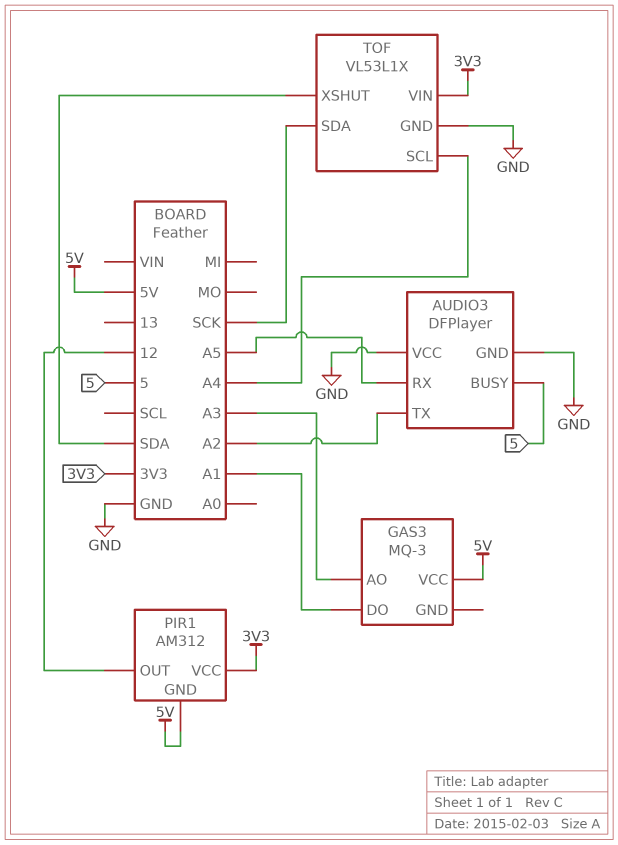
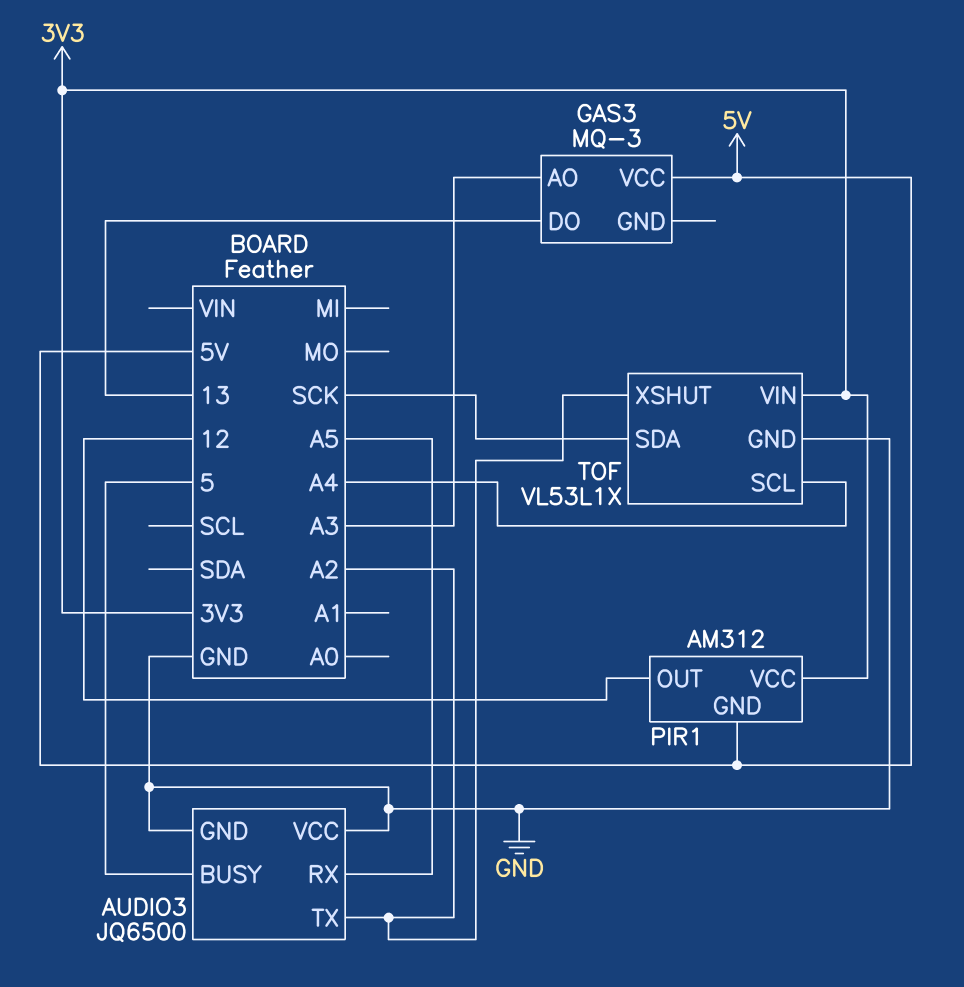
AUDIO3: DFPlayer -> JQ6500
GAS3 pin DO: A1 -> 13
TOF pin XSHUT: SDA -> A2

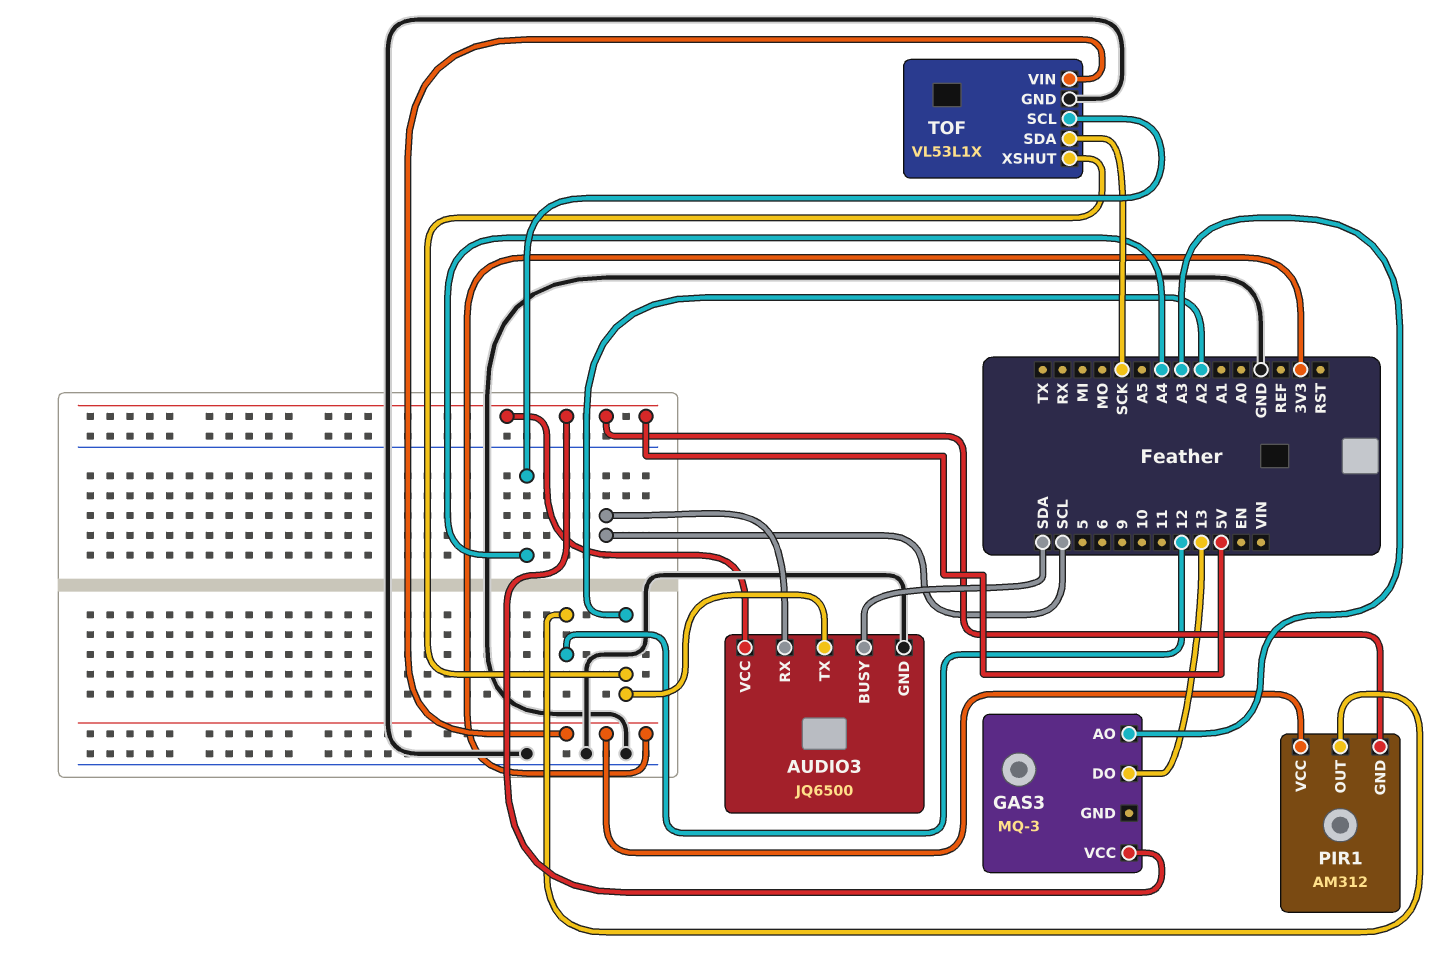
AUDIO3 pin BUSY: 5 -> SDA
AUDIO3 pin RX: A5 -> SCL
AUDIO3 pin VCC: GND -> 5V

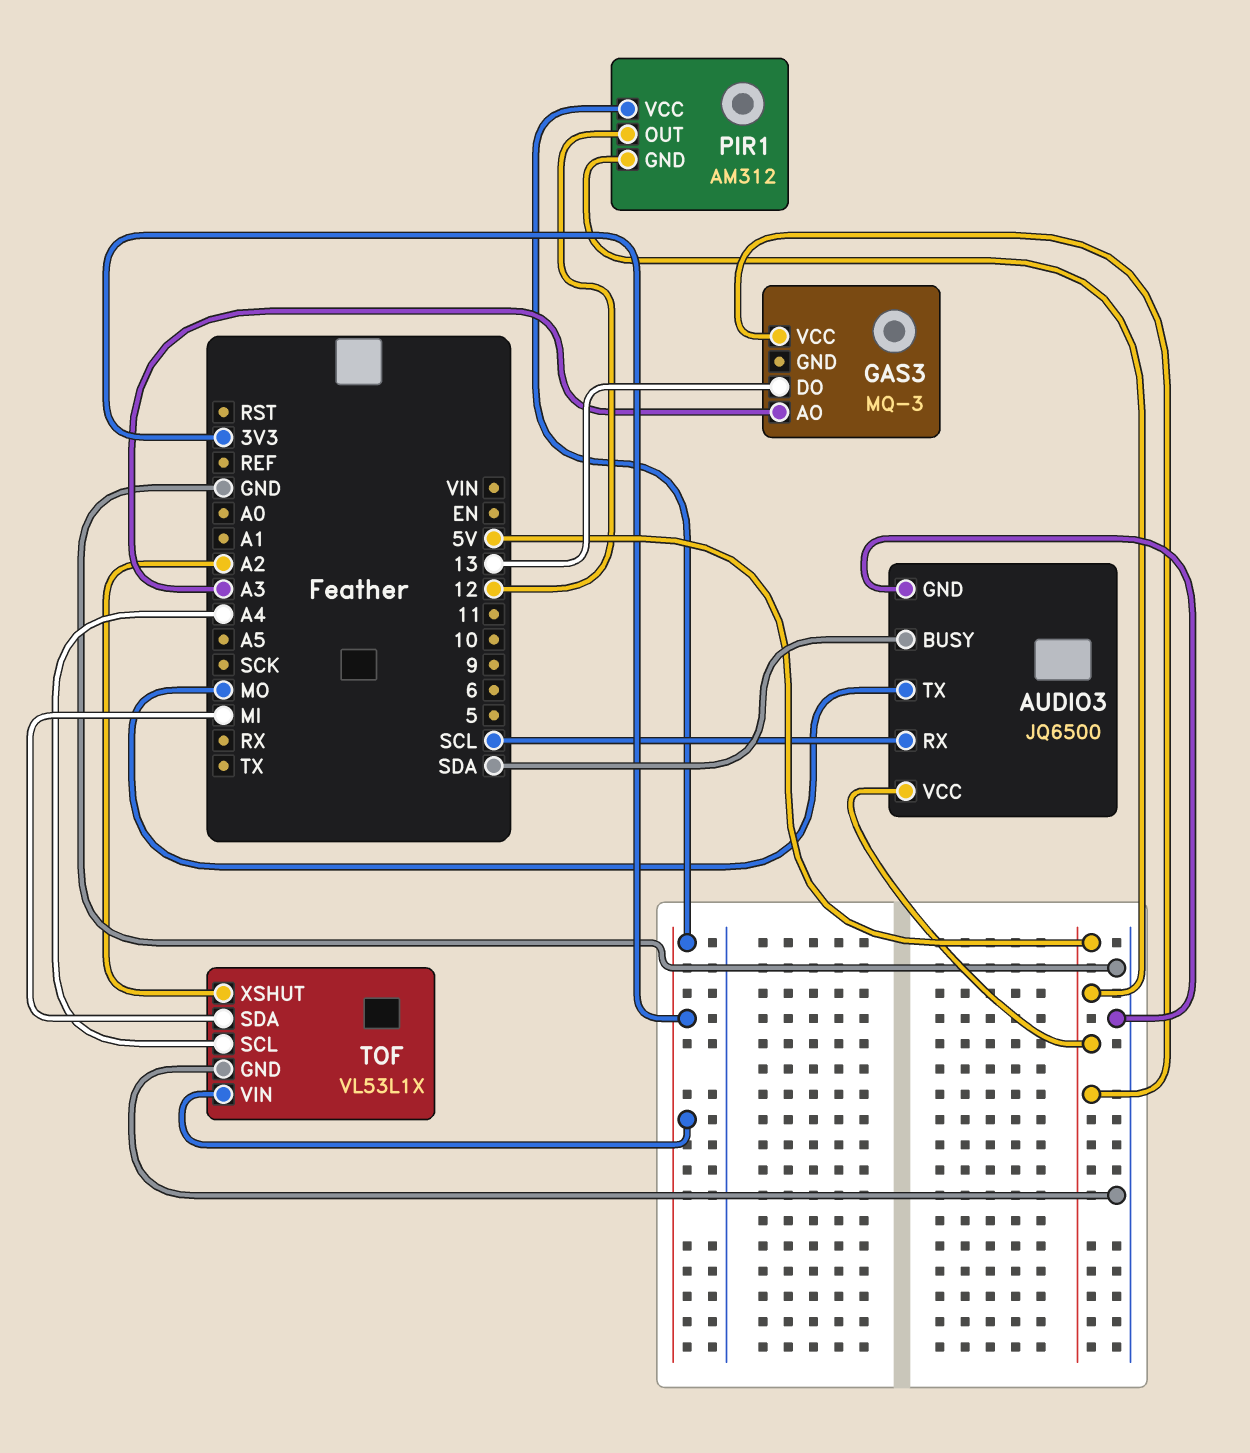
AUDIO3 pin TX: A2 -> MO
TOF pin SDA: SCK -> MI

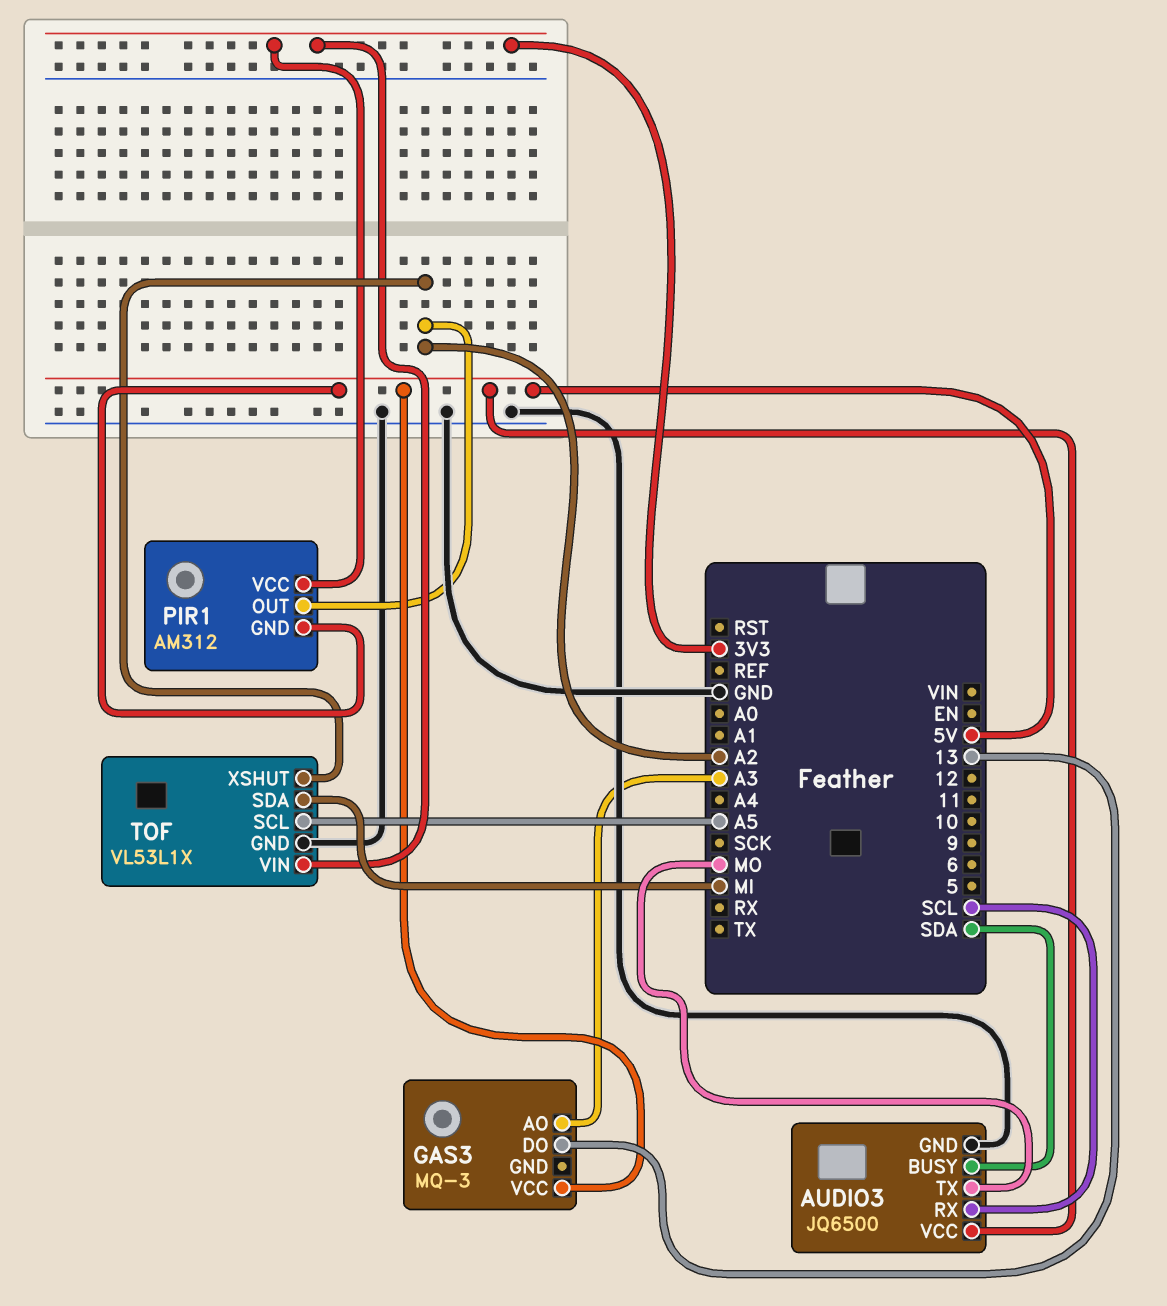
PIR1 pin OUT: 12 -> A2
TOF pin SCL: A4 -> A5

